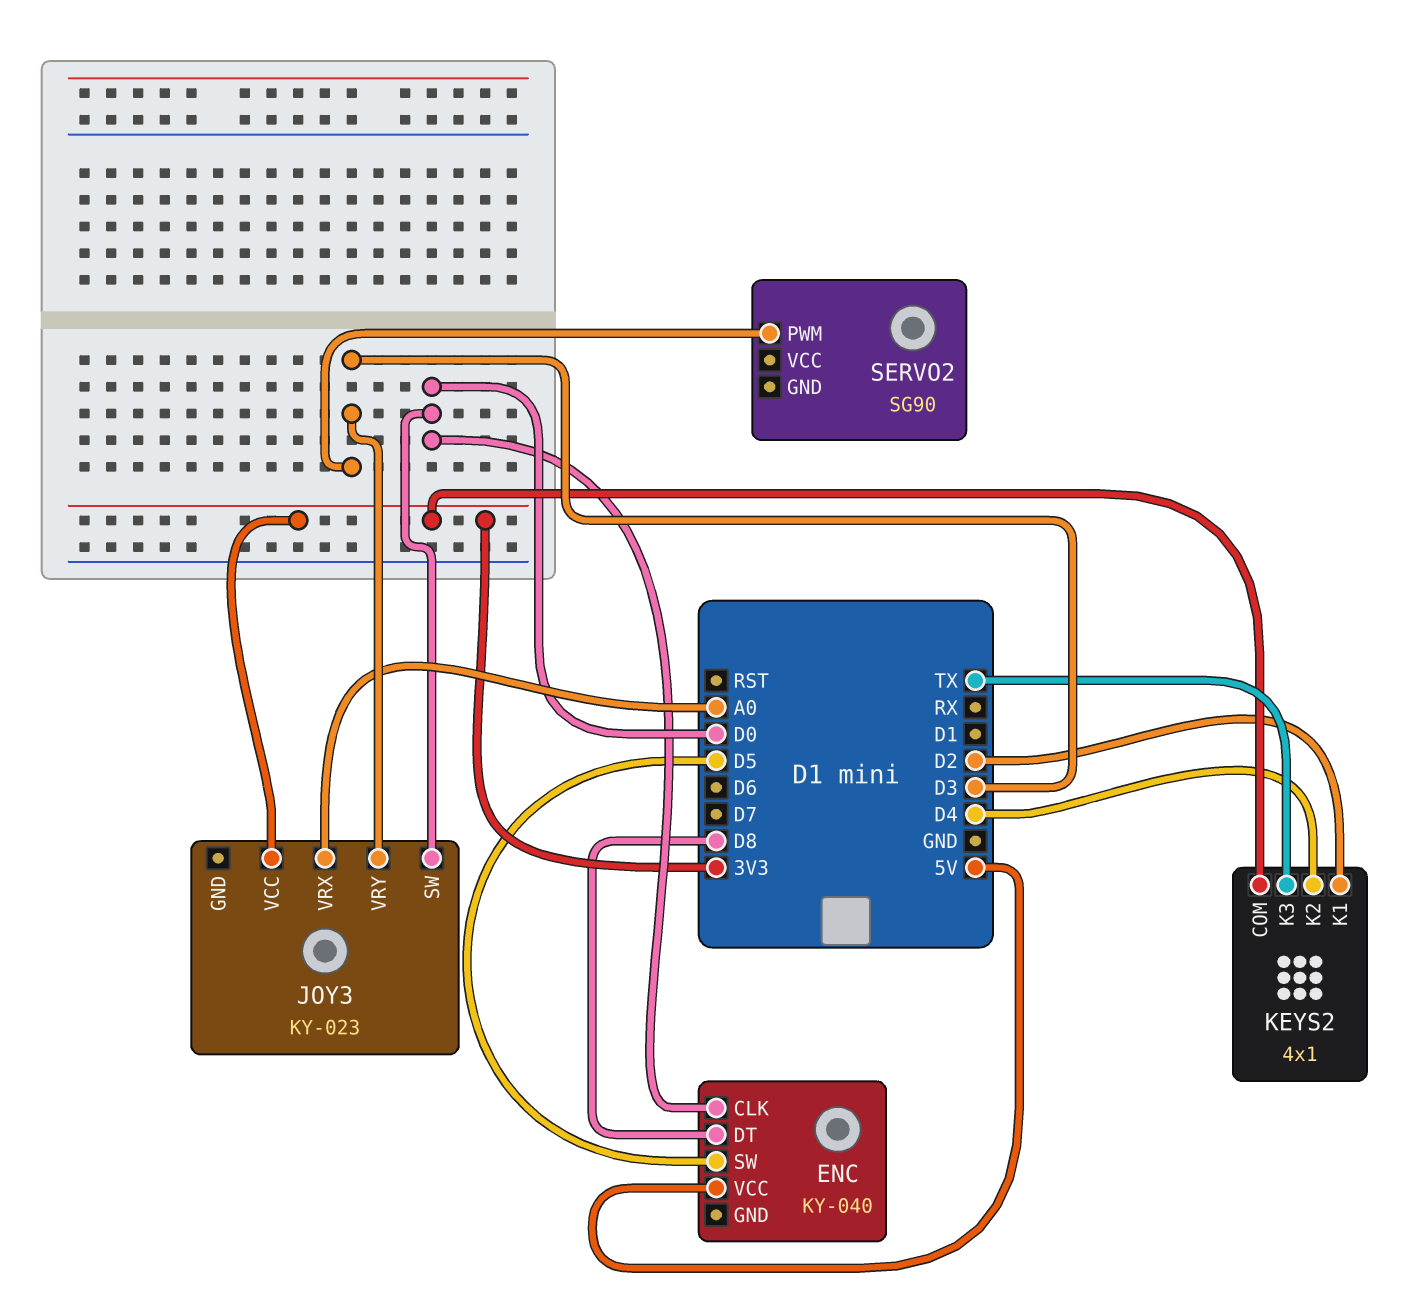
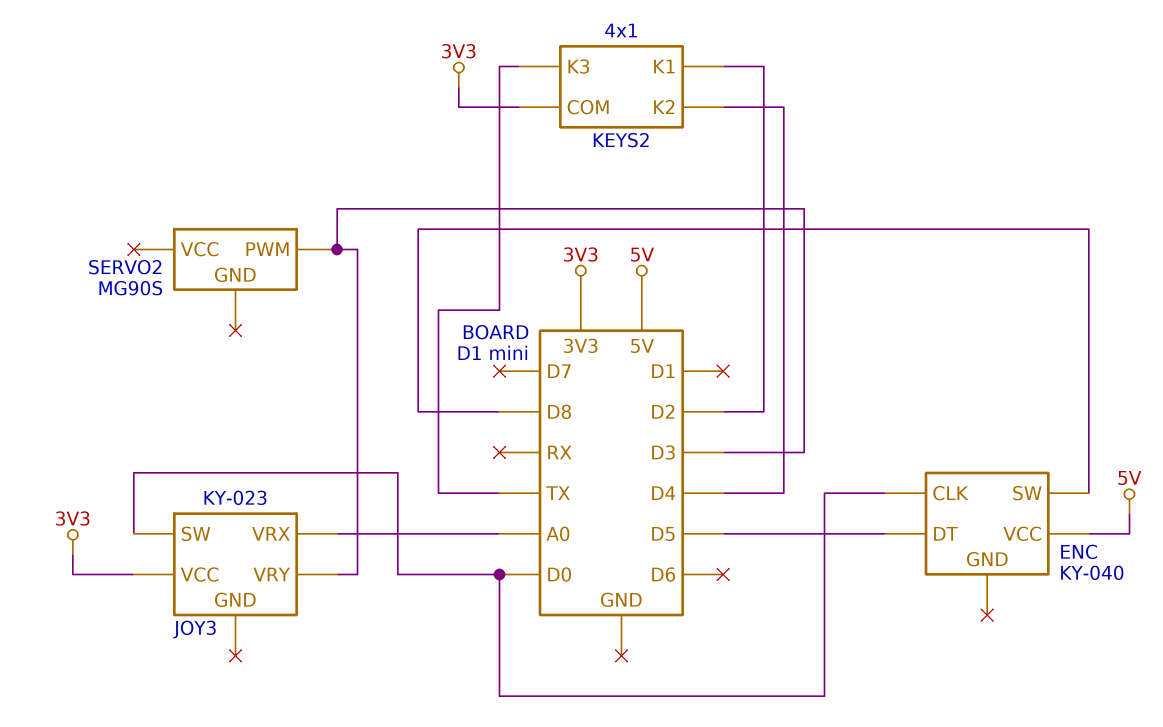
ENC pin DT: D8 -> D5
ENC pin SW: D5 -> D8
SERVO2: SG90 -> MG90S

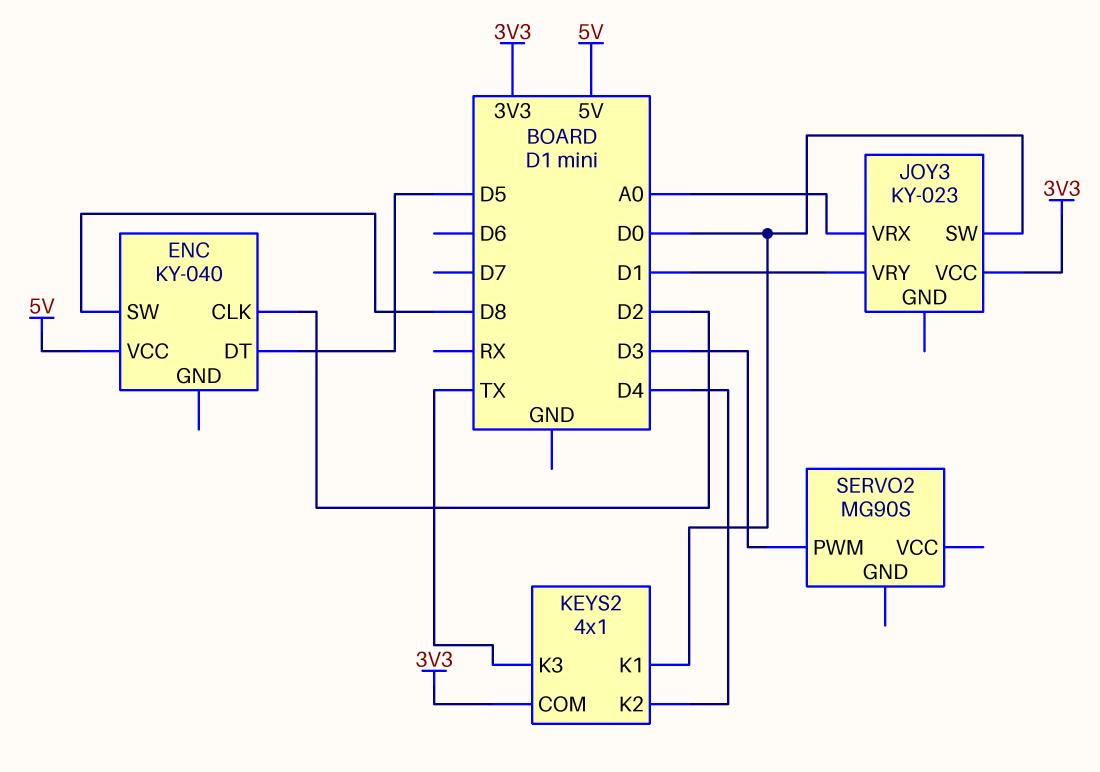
ENC pin CLK: D0 -> D2
JOY3 pin VRY: D3 -> D1
KEYS2 pin K1: D2 -> D0

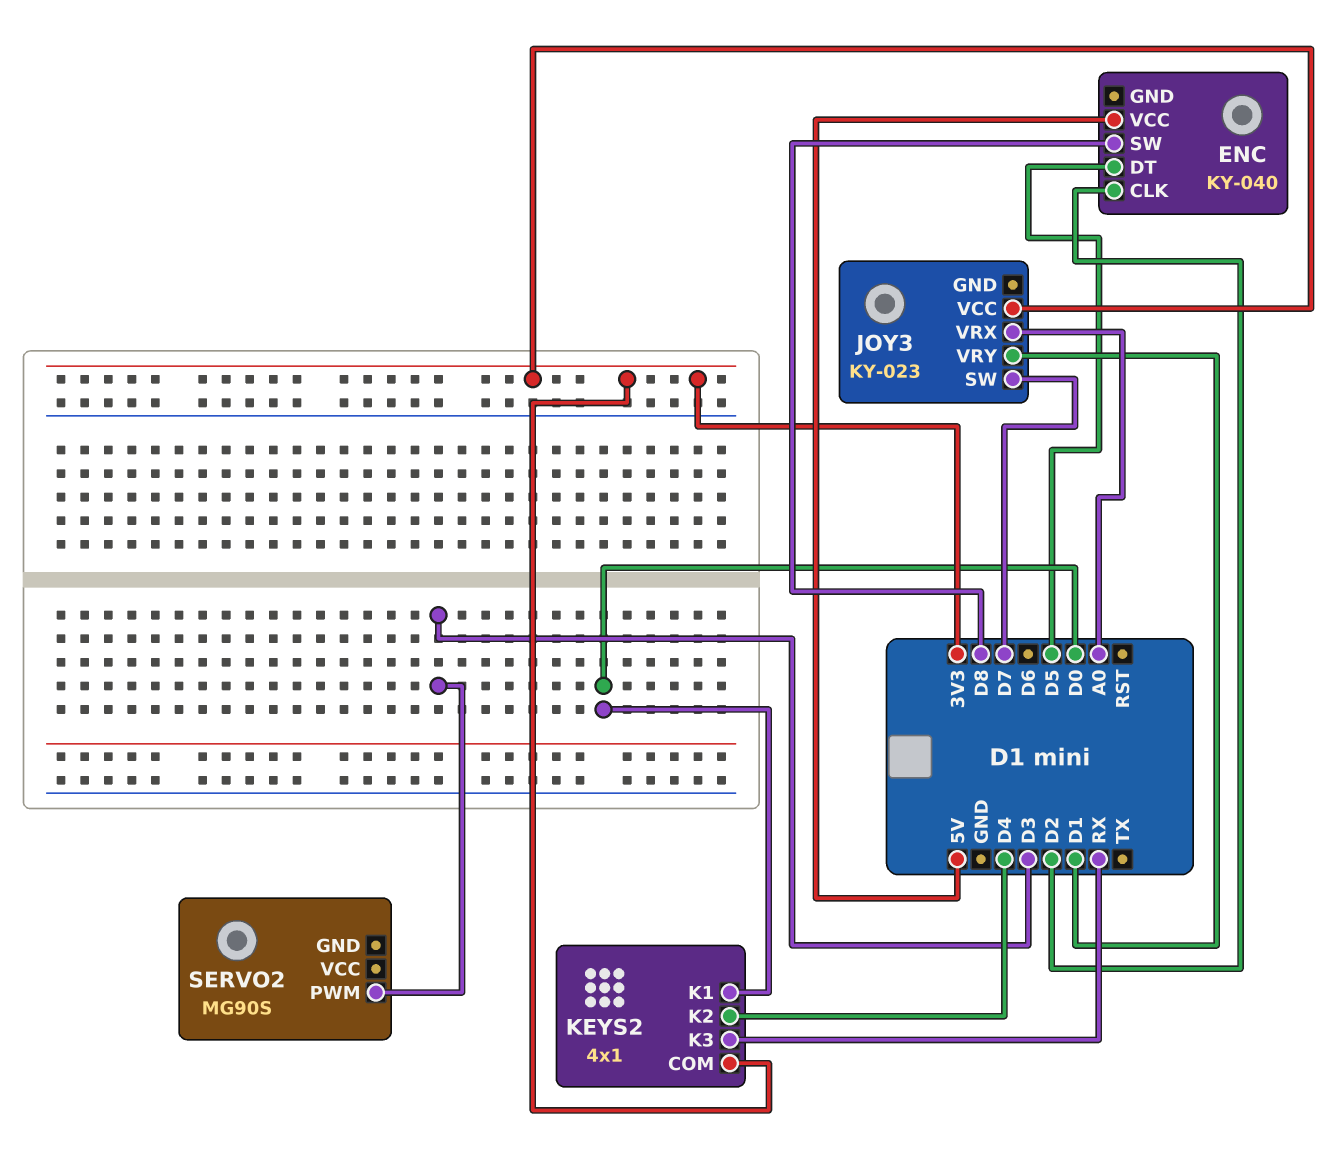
JOY3 pin SW: D0 -> D7
KEYS2 pin K3: TX -> RX

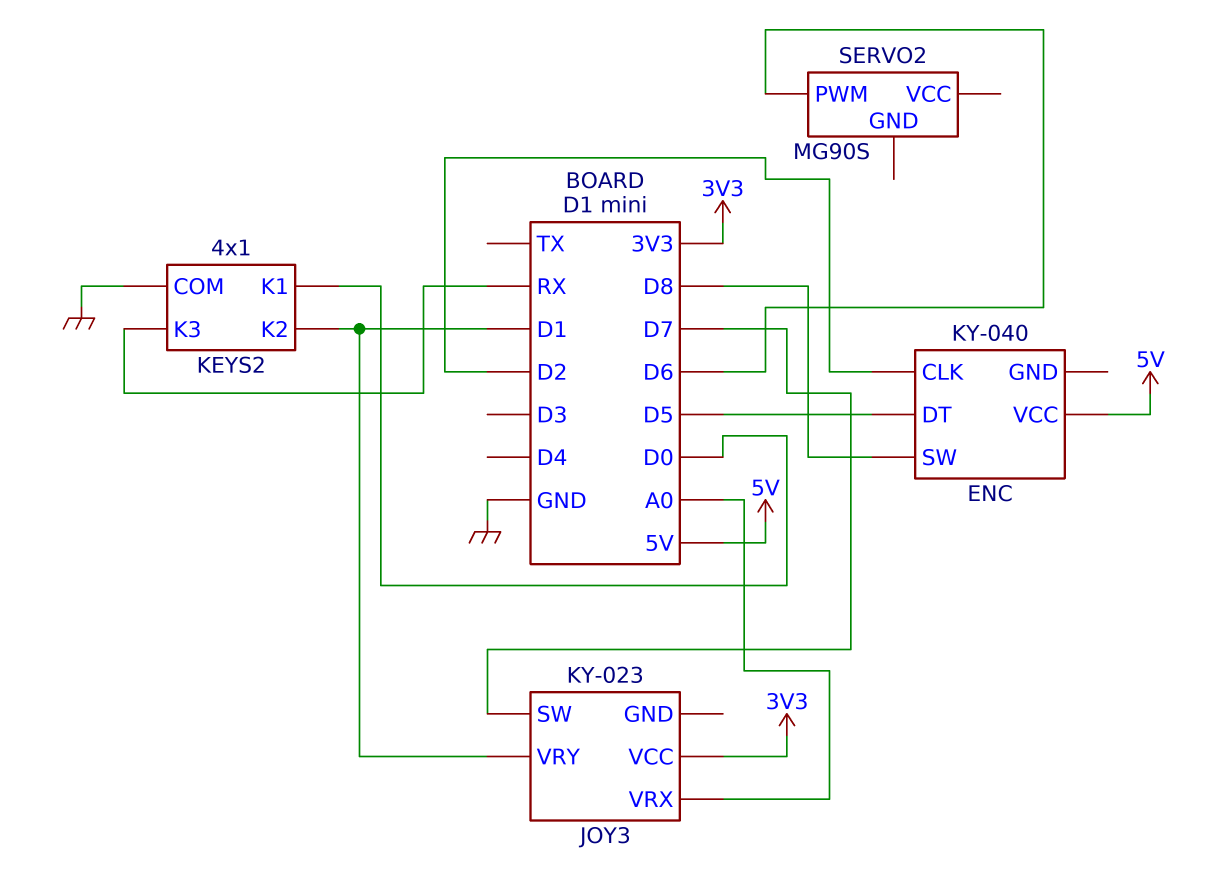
KEYS2 pin COM: 3V3 -> GND
KEYS2 pin K2: D4 -> D1
SERVO2 pin PWM: D3 -> D6

